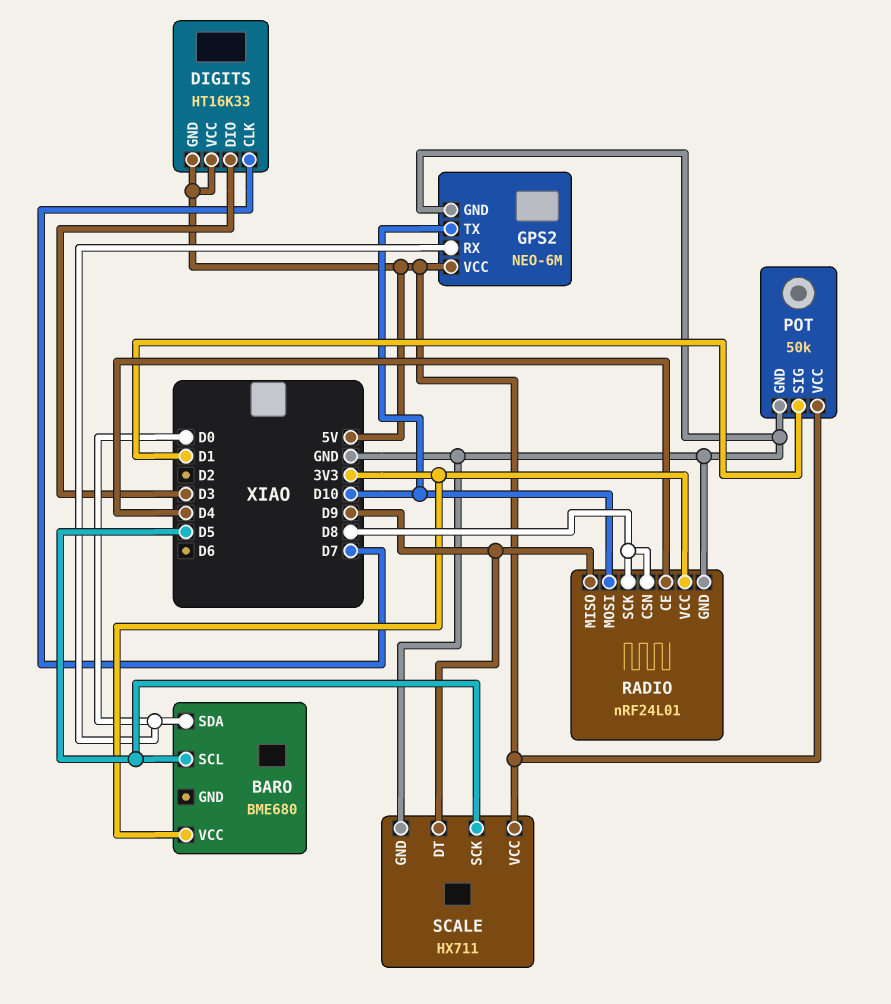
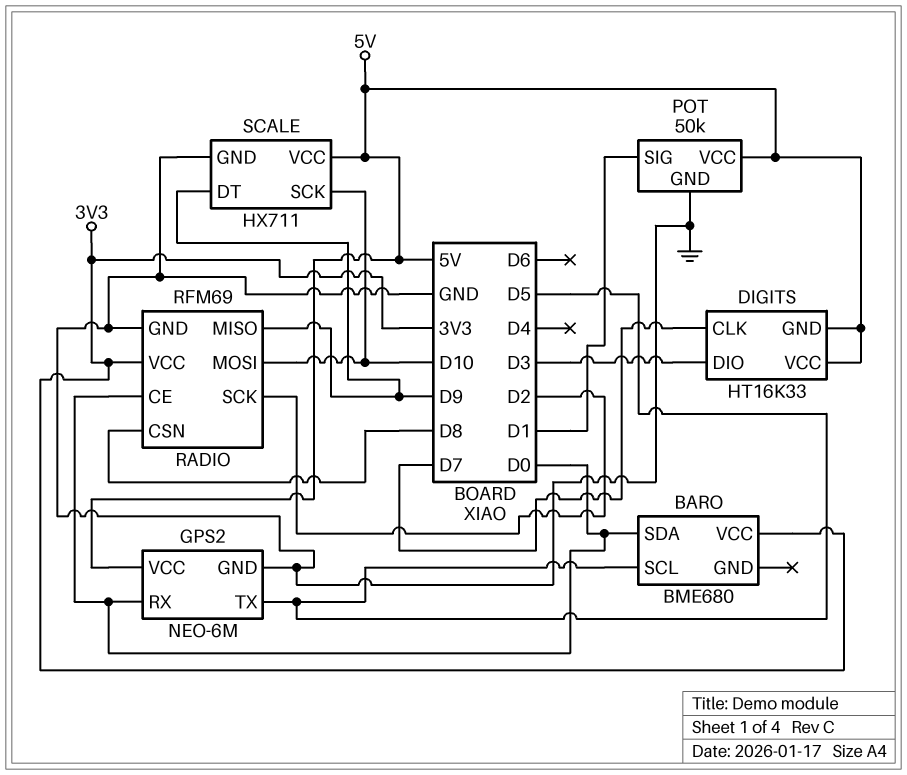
GPS2 pin TX: D10 -> D5
RADIO: nRF24L01 -> RFM69
RADIO pin CE: D4 -> D0
RADIO pin SCK: D8 -> D2
SCALE pin SCK: D5 -> D10

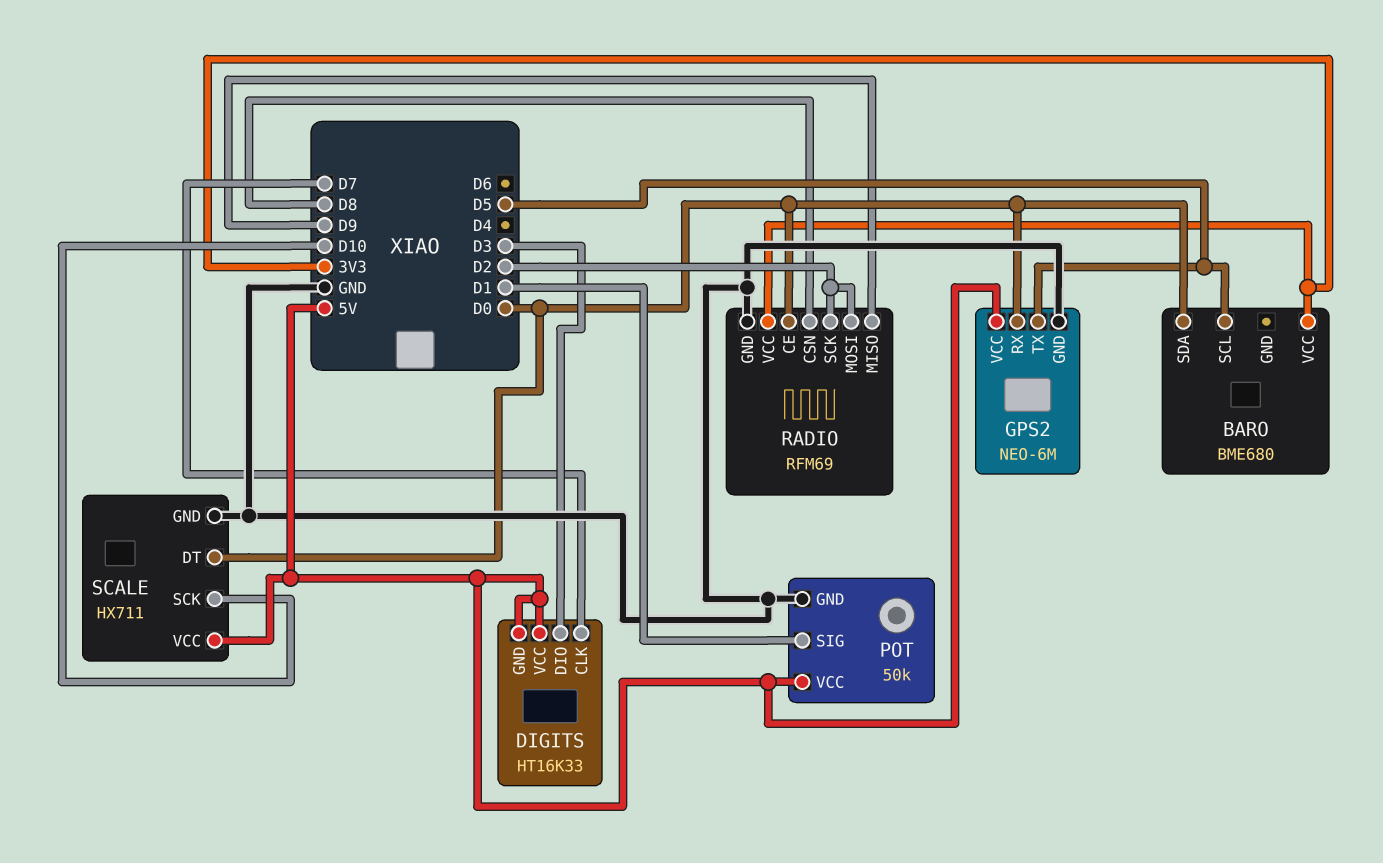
RADIO pin MOSI: D10 -> D2
SCALE pin DT: D9 -> D0

